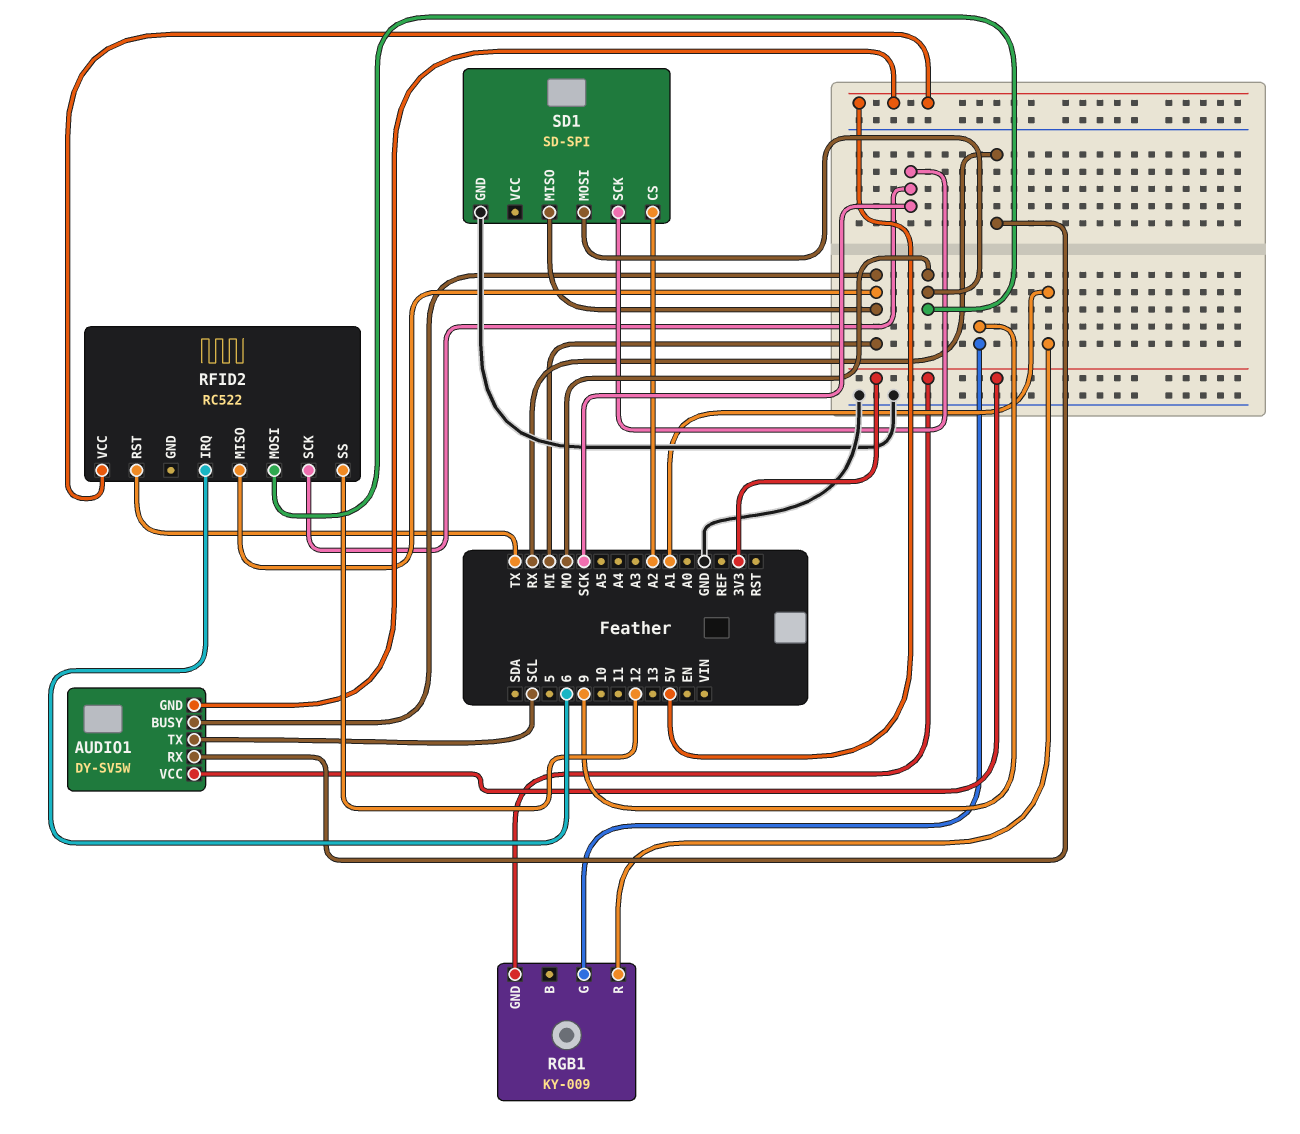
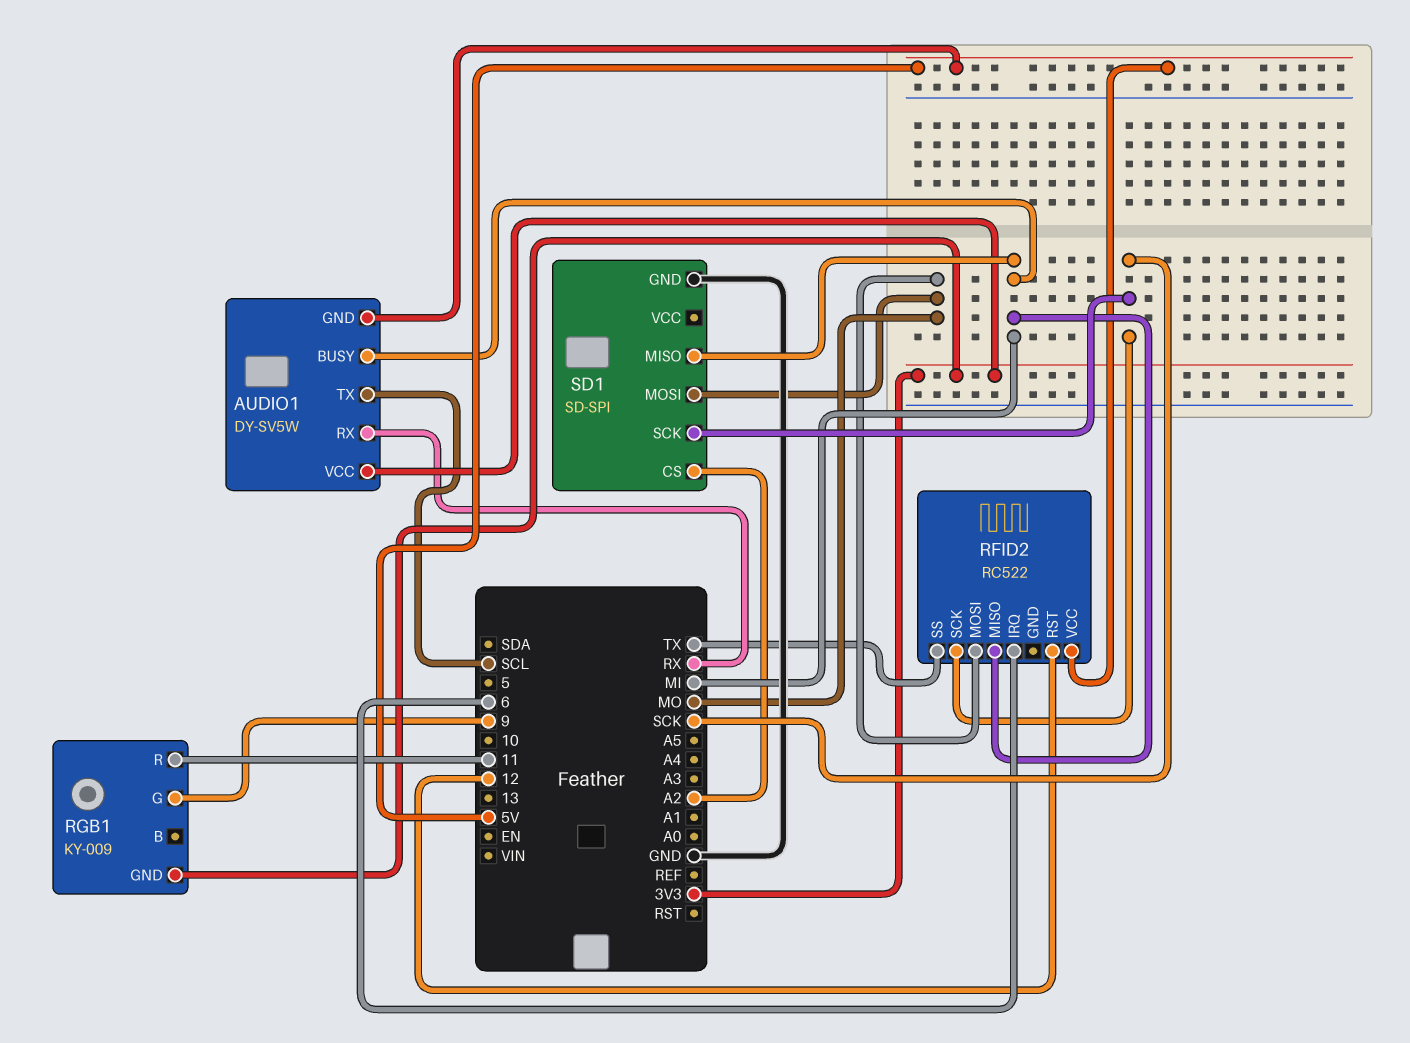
RFID2 pin RST: TX -> 12
RFID2 pin SS: 12 -> TX
RGB1 pin R: A1 -> 11

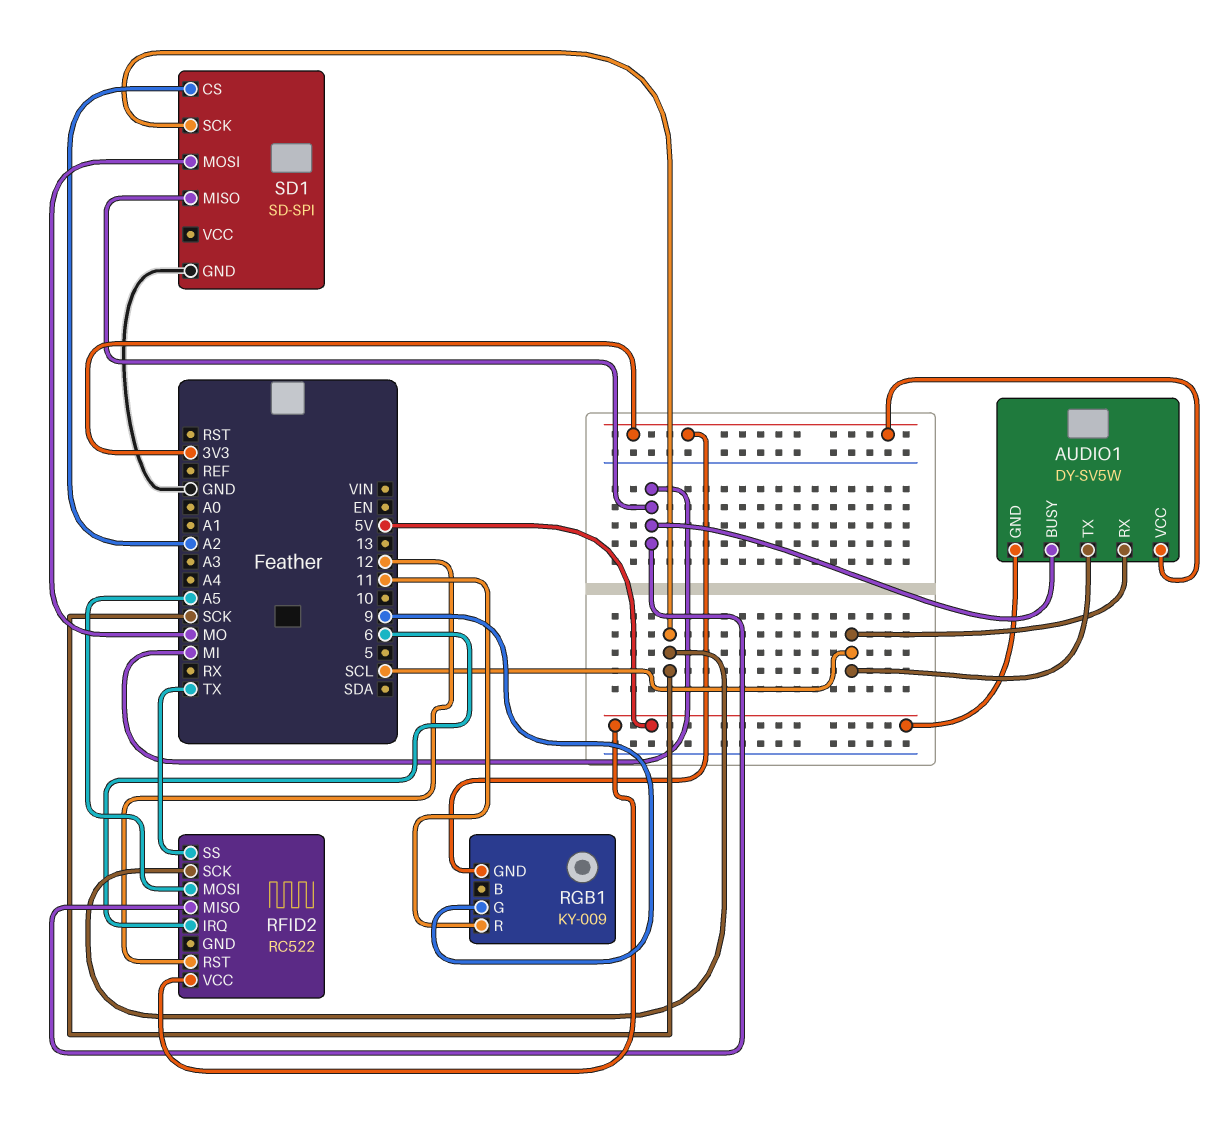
AUDIO1 pin RX: RX -> SCL
RFID2 pin MOSI: MO -> A5

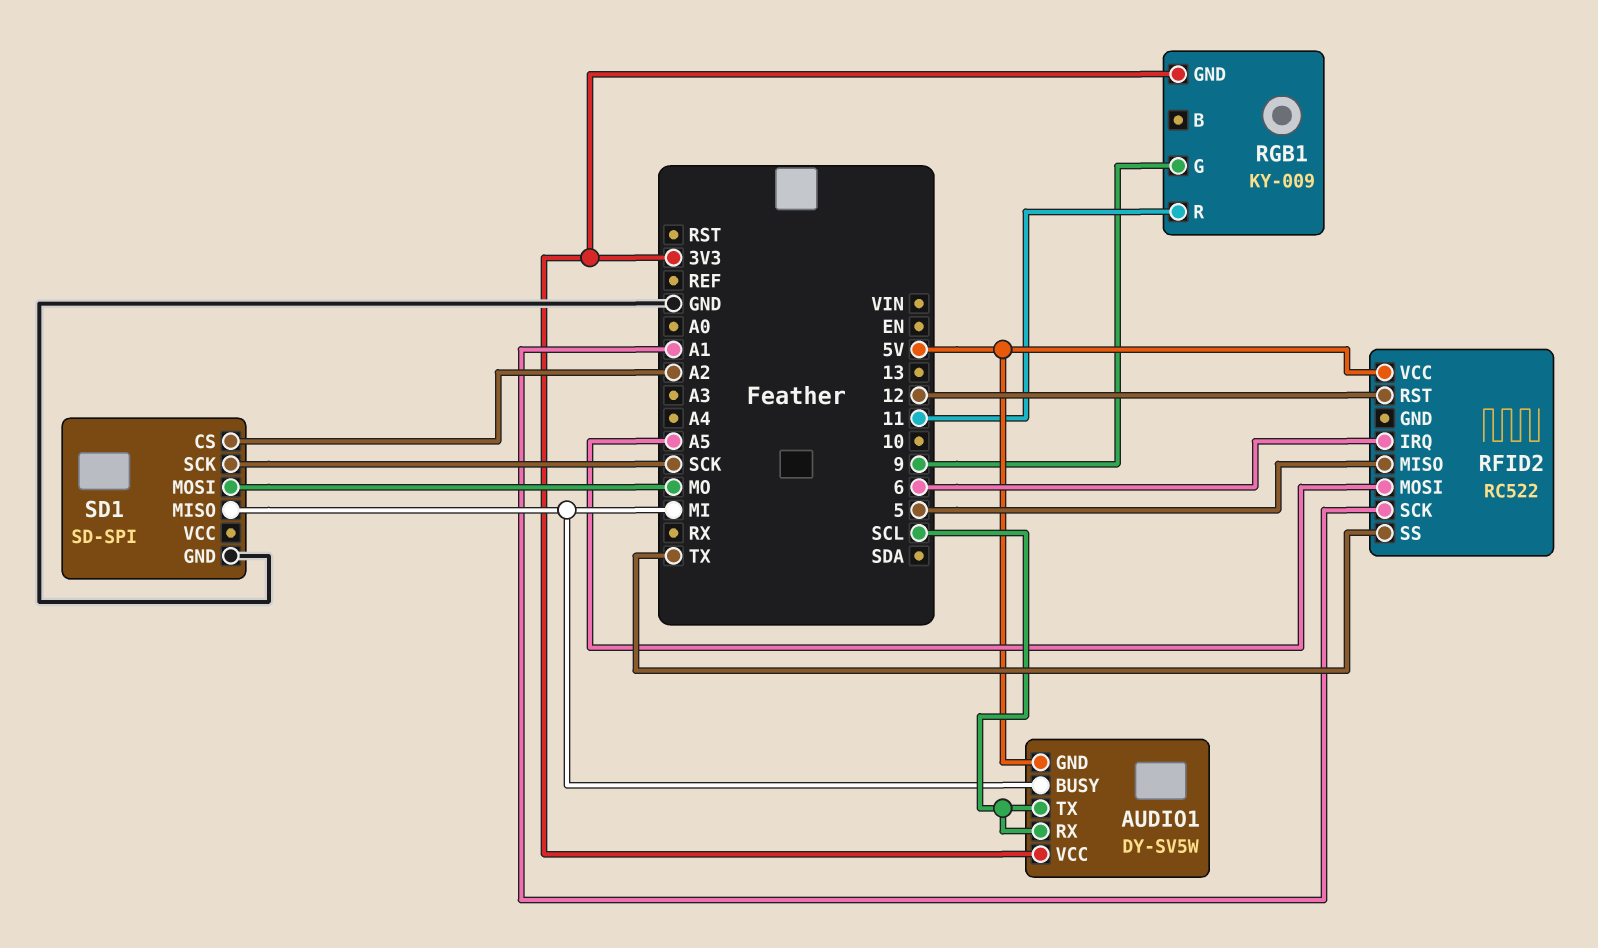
RFID2 pin MISO: MI -> 5
RFID2 pin SCK: SCK -> A1

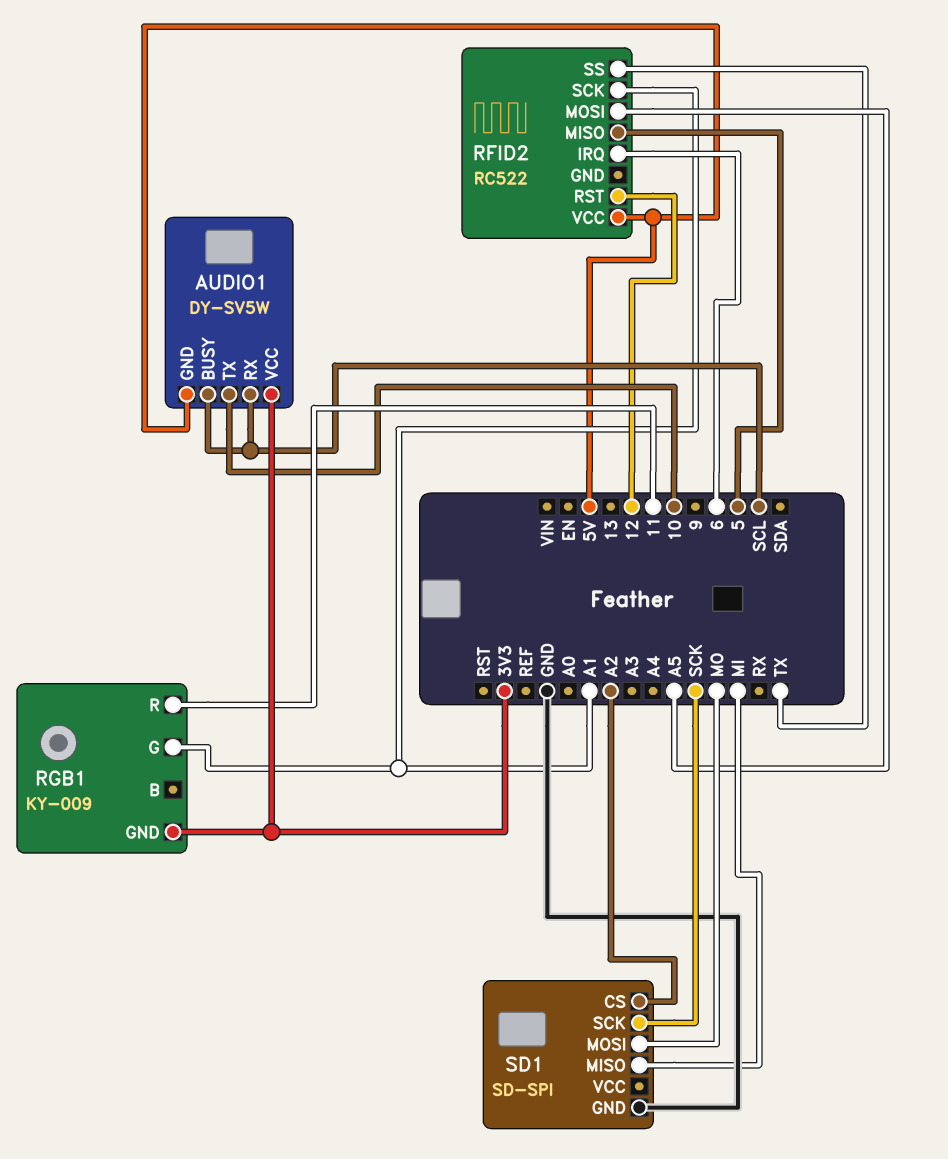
AUDIO1 pin BUSY: MI -> SCL
AUDIO1 pin TX: SCL -> 10
RGB1 pin G: 9 -> A1

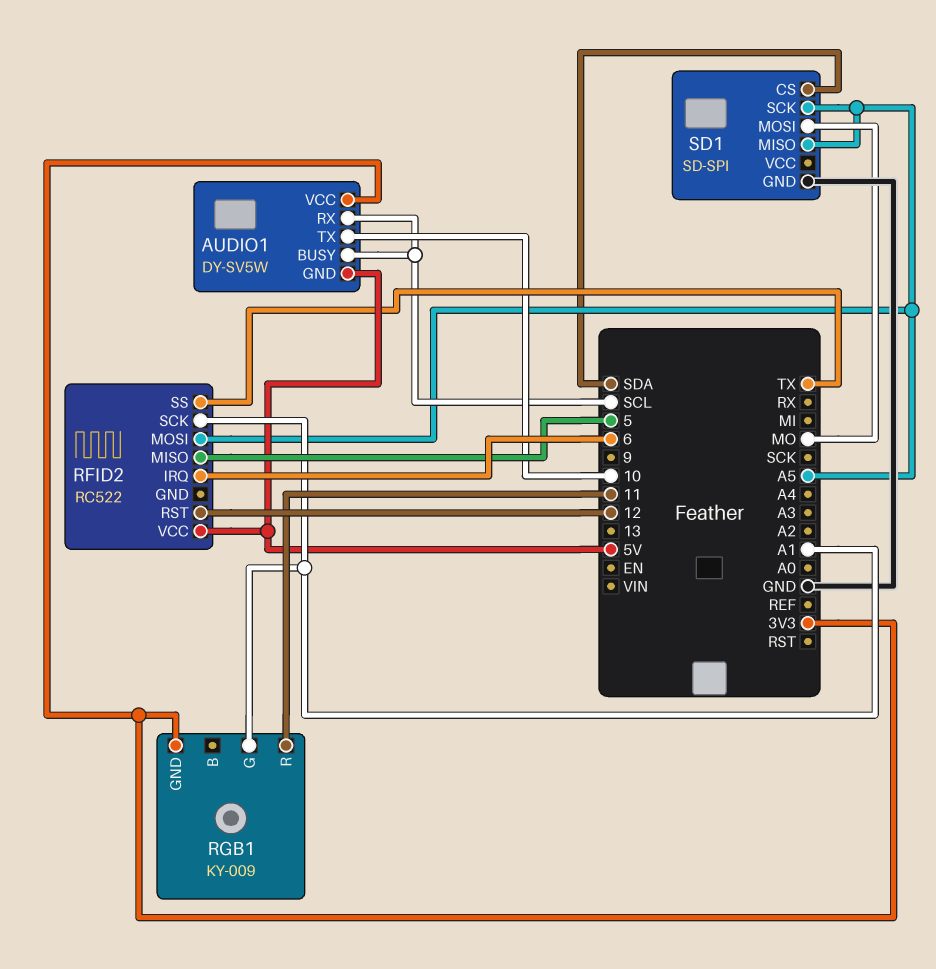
SD1 pin CS: A2 -> SDA
SD1 pin MISO: MI -> A5
SD1 pin SCK: SCK -> A5

